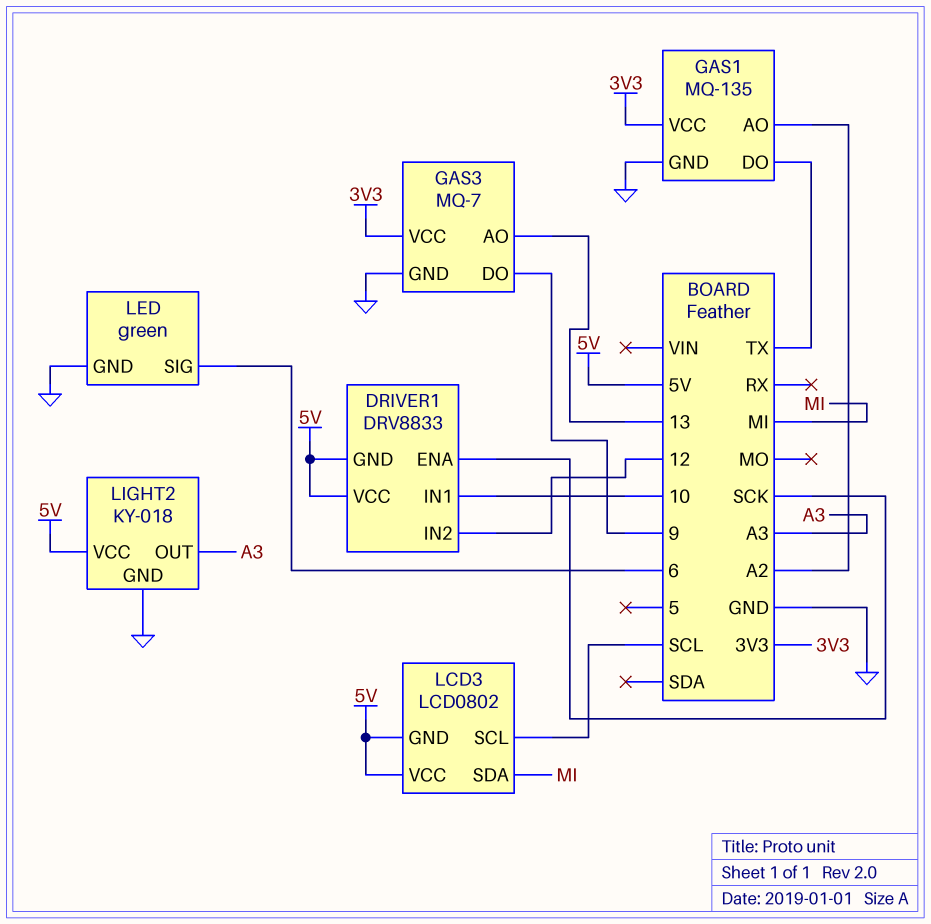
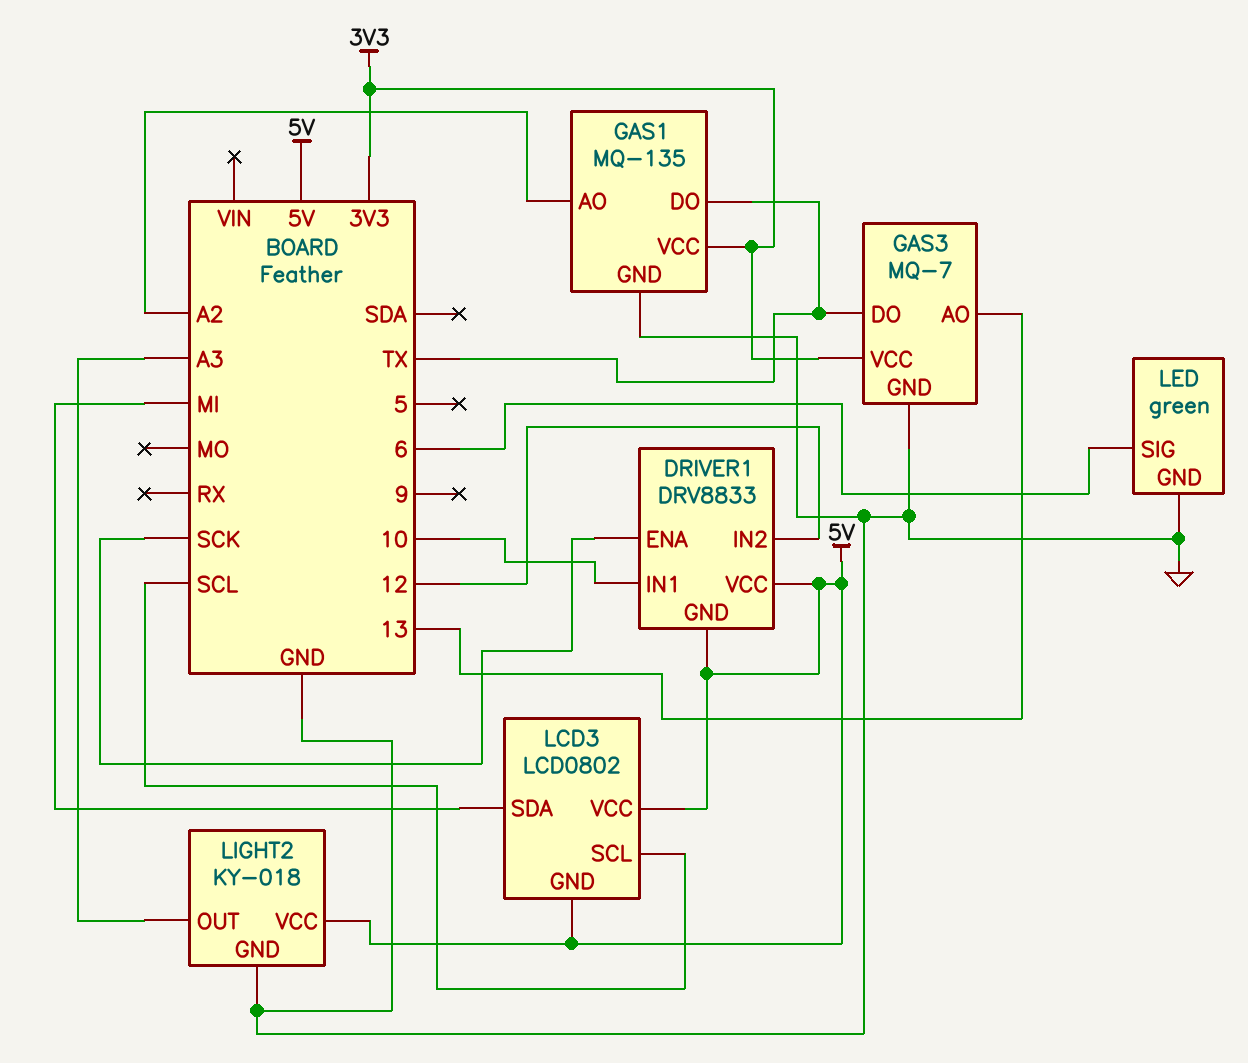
GAS3 pin DO: 9 -> TX

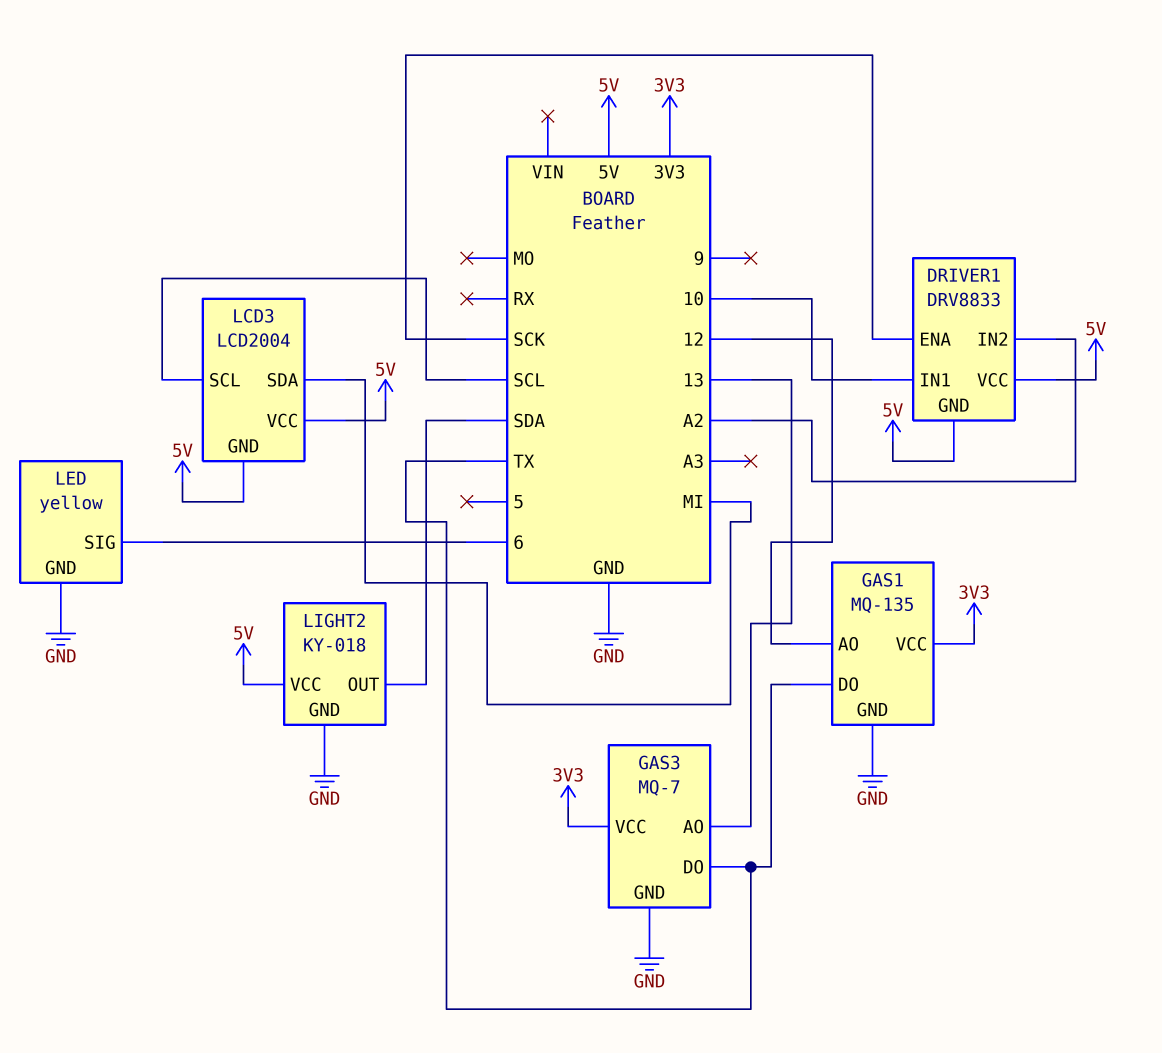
DRIVER1 pin IN2: 12 -> A2
GAS1 pin AO: A2 -> 12
LCD3: LCD0802 -> LCD2004
LED: green -> yellow
LIGHT2 pin OUT: A3 -> SDA

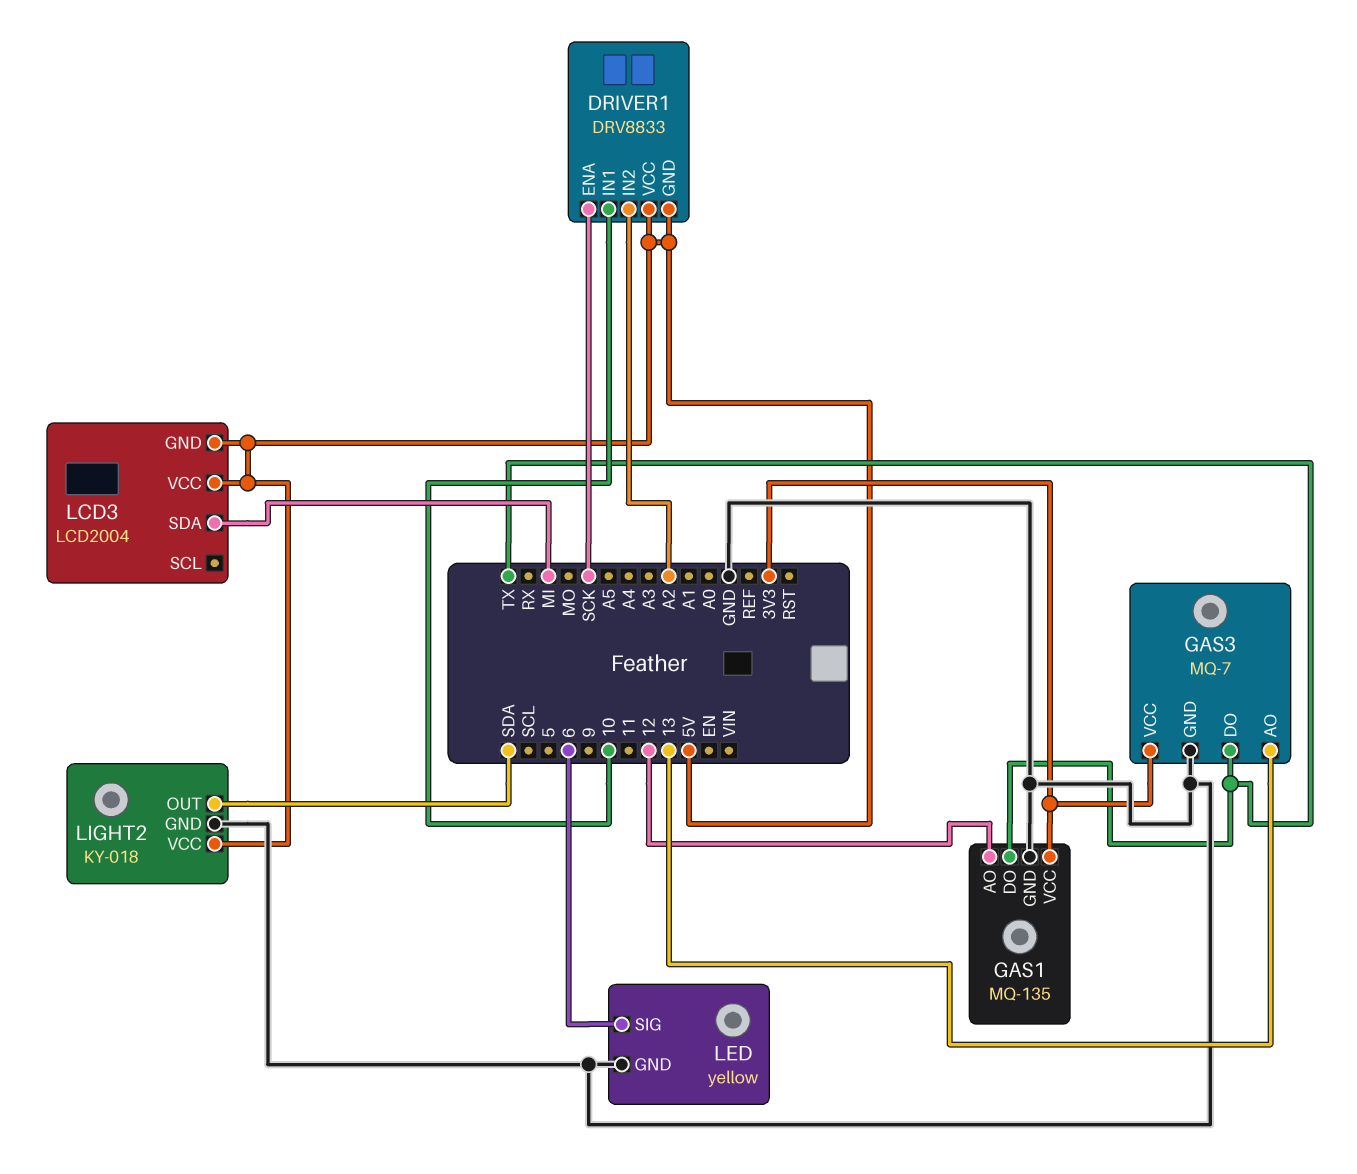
LCD3 pin SCL: SCL -> none

